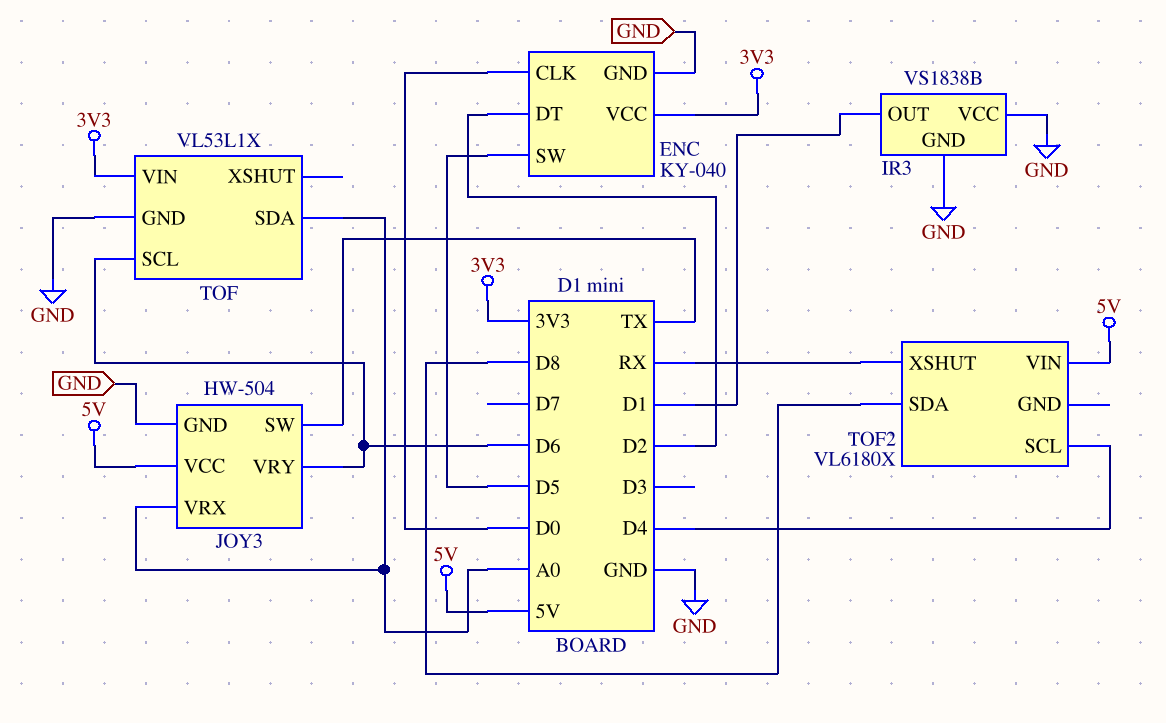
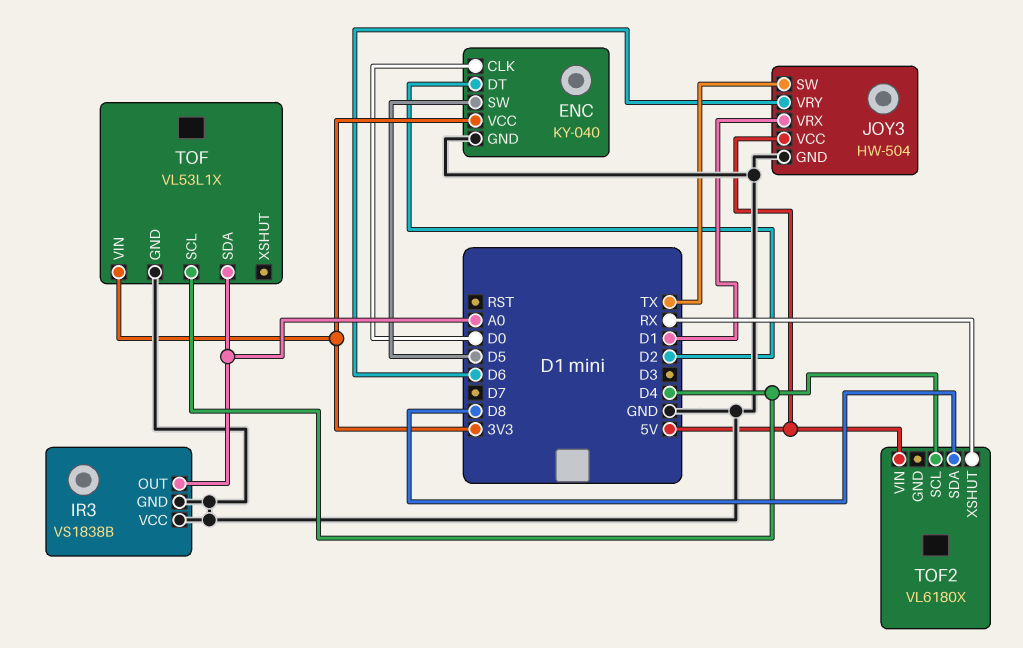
IR3 pin OUT: D1 -> A0
JOY3 pin VRX: A0 -> D1
TOF pin SCL: D6 -> D4

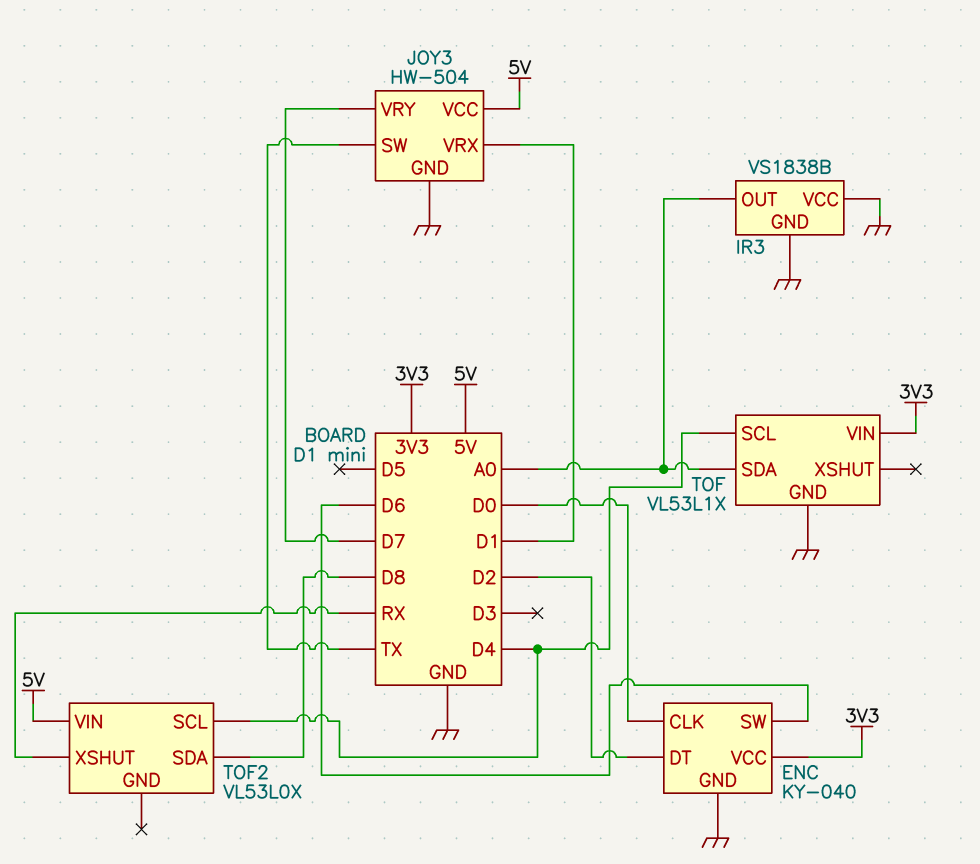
ENC pin SW: D5 -> D6
JOY3 pin VRY: D6 -> D7
TOF2: VL6180X -> VL53L0X

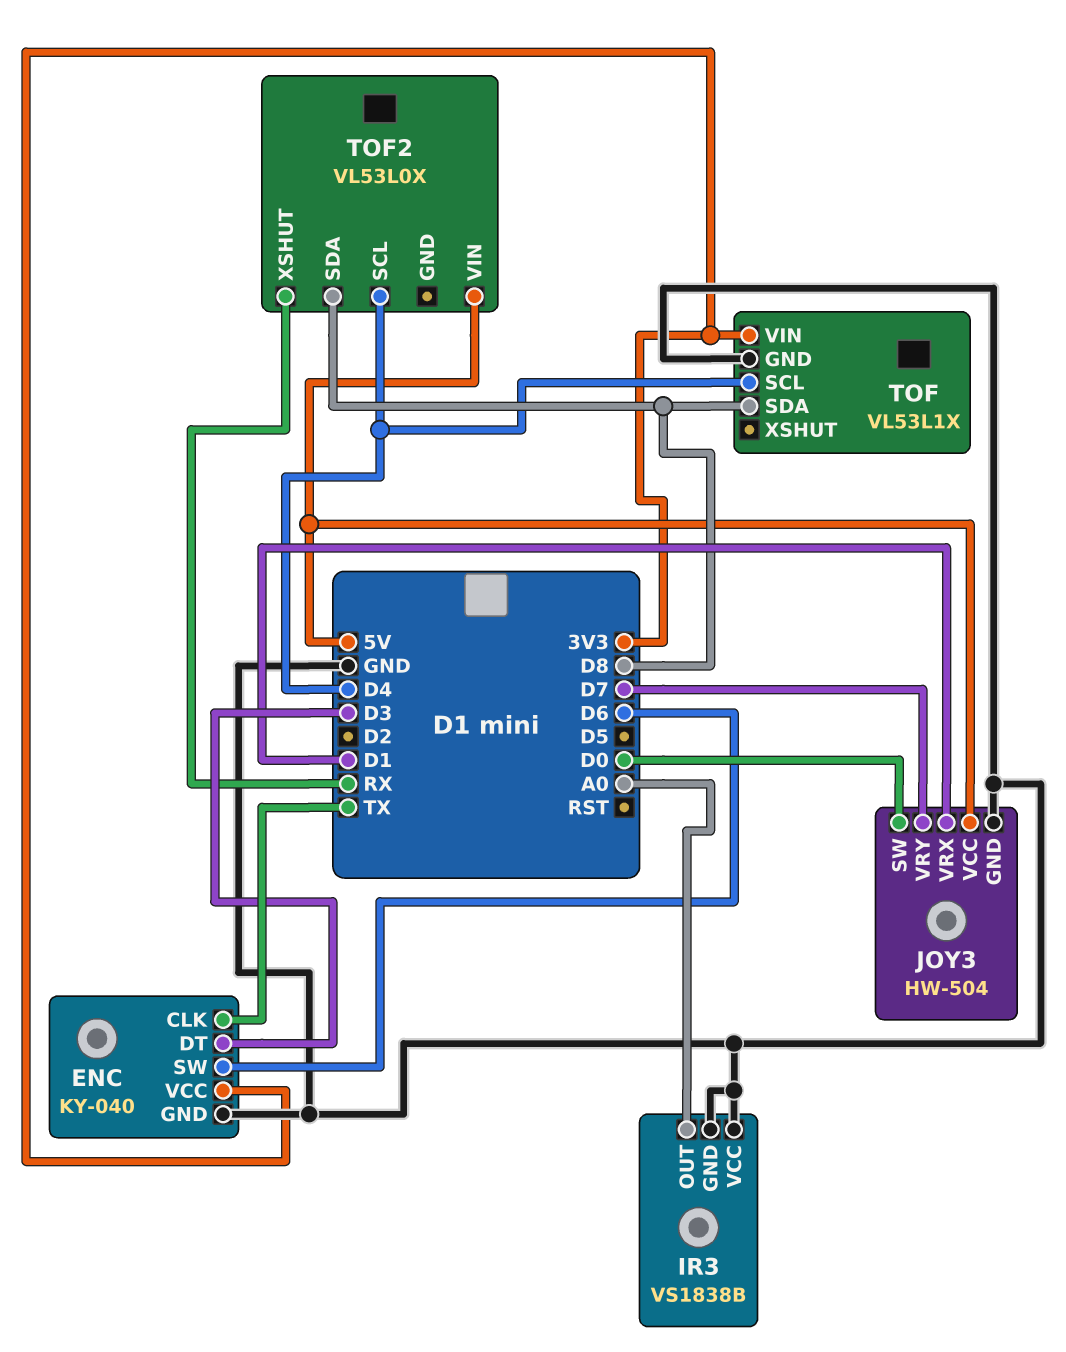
ENC pin CLK: D0 -> TX
ENC pin DT: D2 -> D3
JOY3 pin SW: TX -> D0
TOF pin SDA: A0 -> D8

